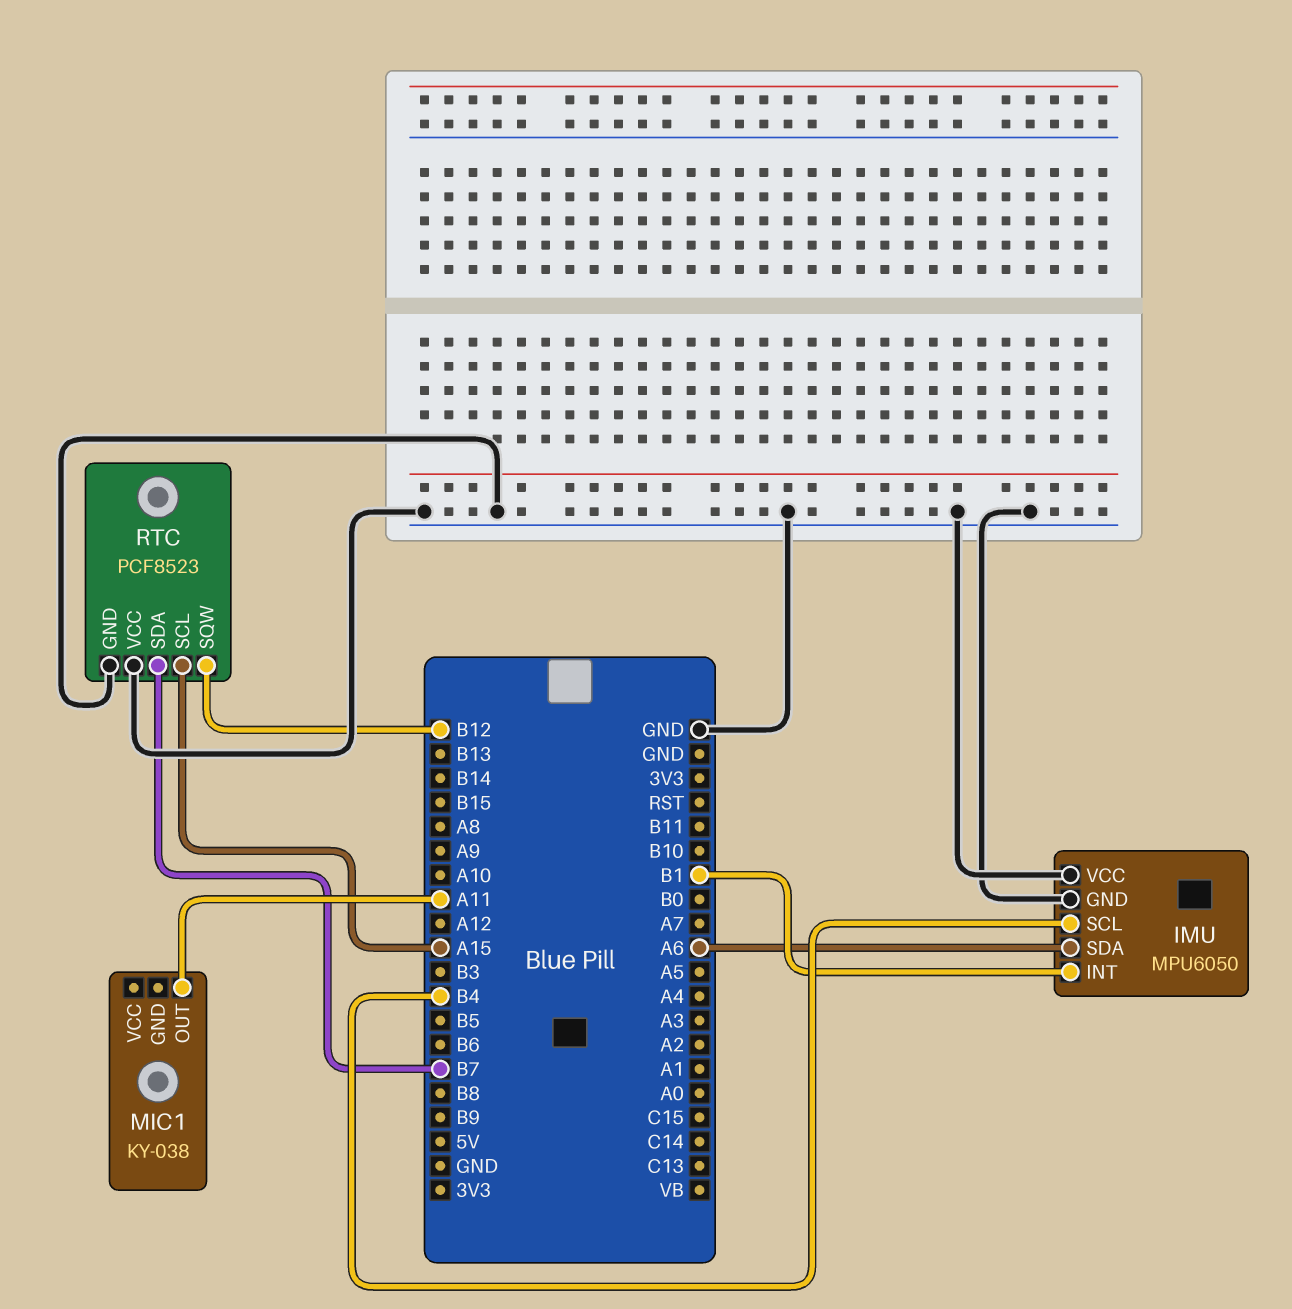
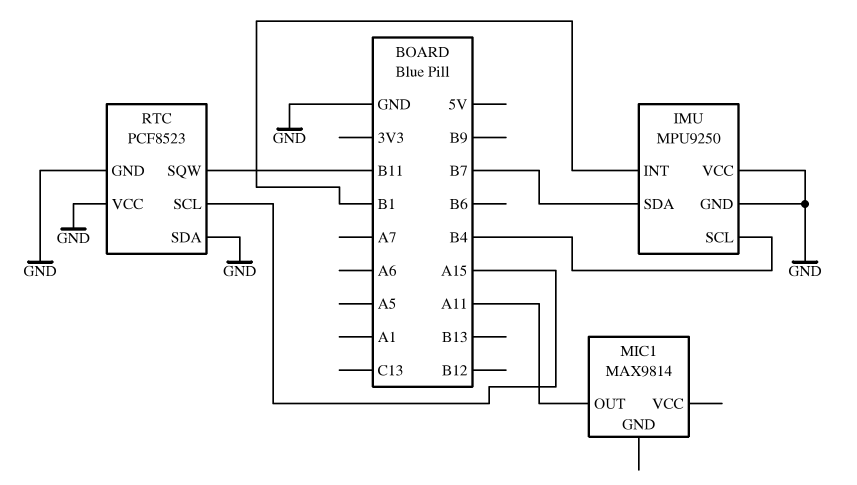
IMU: MPU6050 -> MPU9250
IMU pin SDA: A6 -> B7
MIC1: KY-038 -> MAX9814
RTC pin SDA: B7 -> GND
RTC pin SQW: B12 -> B11

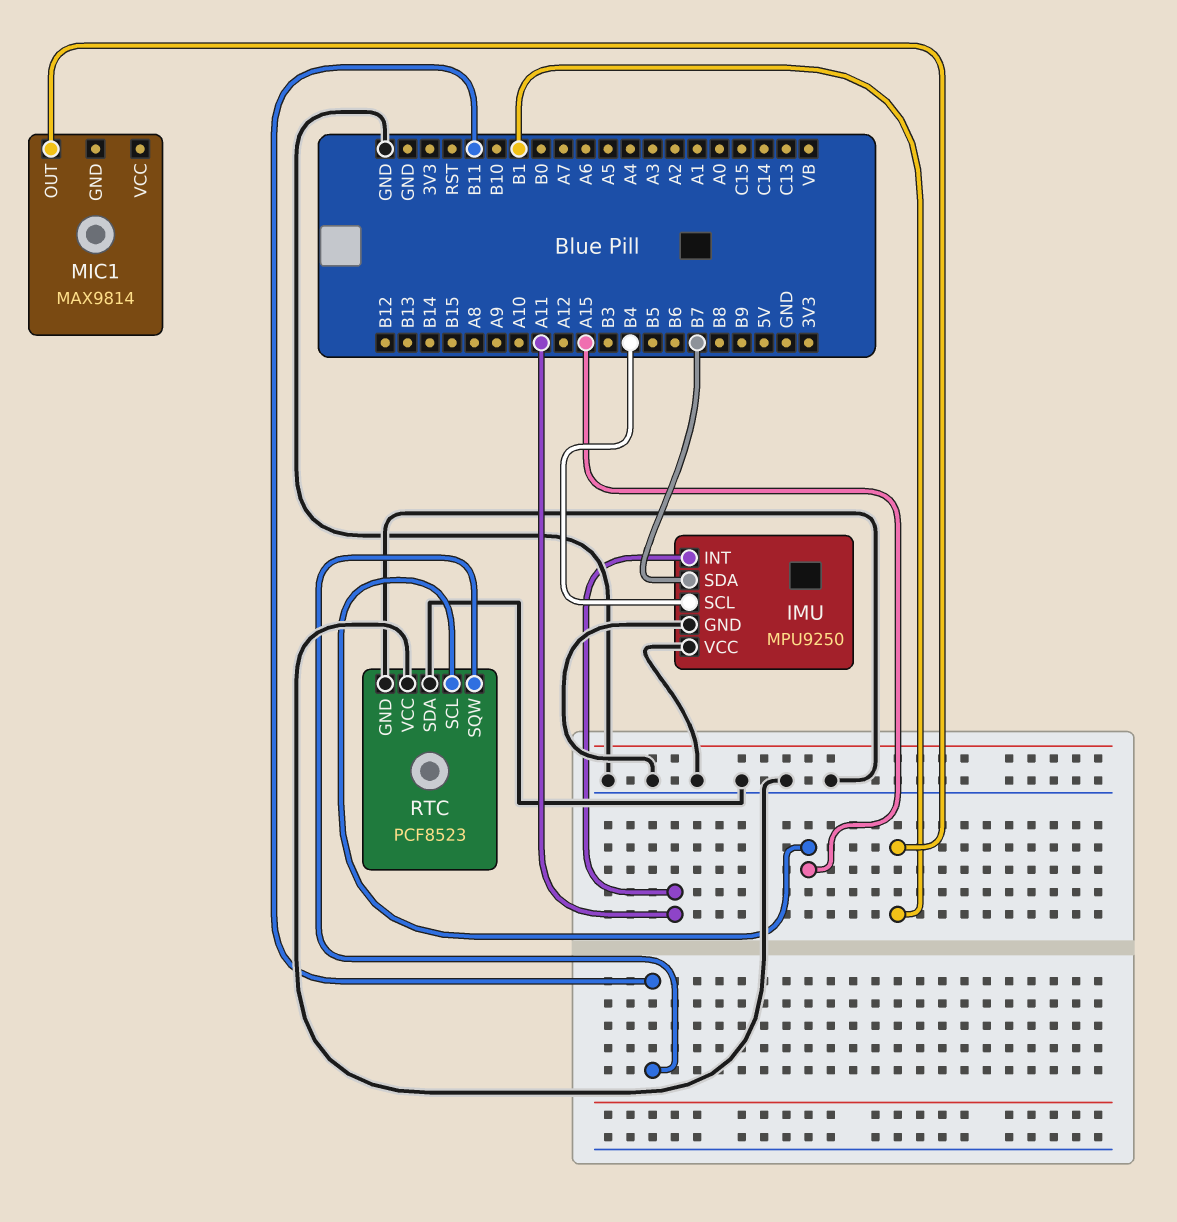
IMU pin INT: B1 -> A11
MIC1 pin OUT: A11 -> B1

